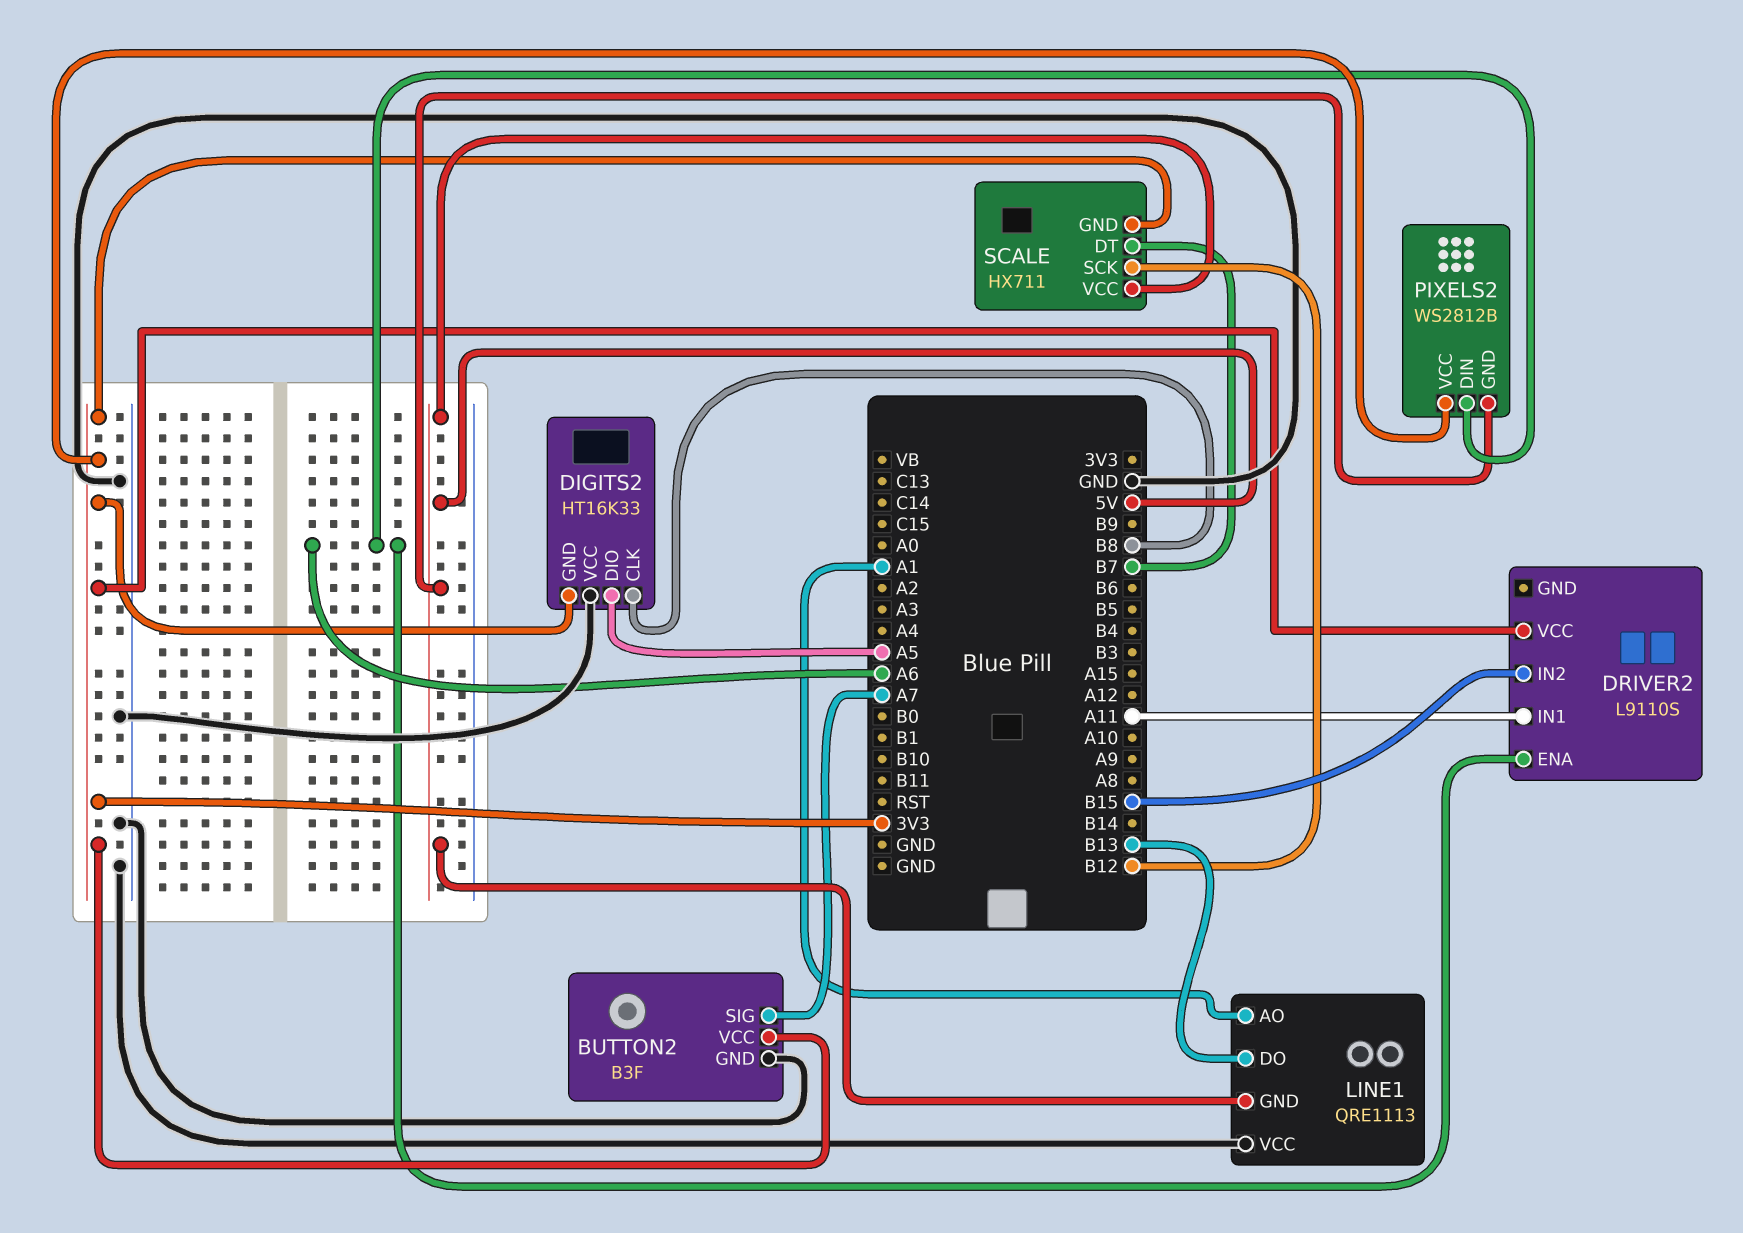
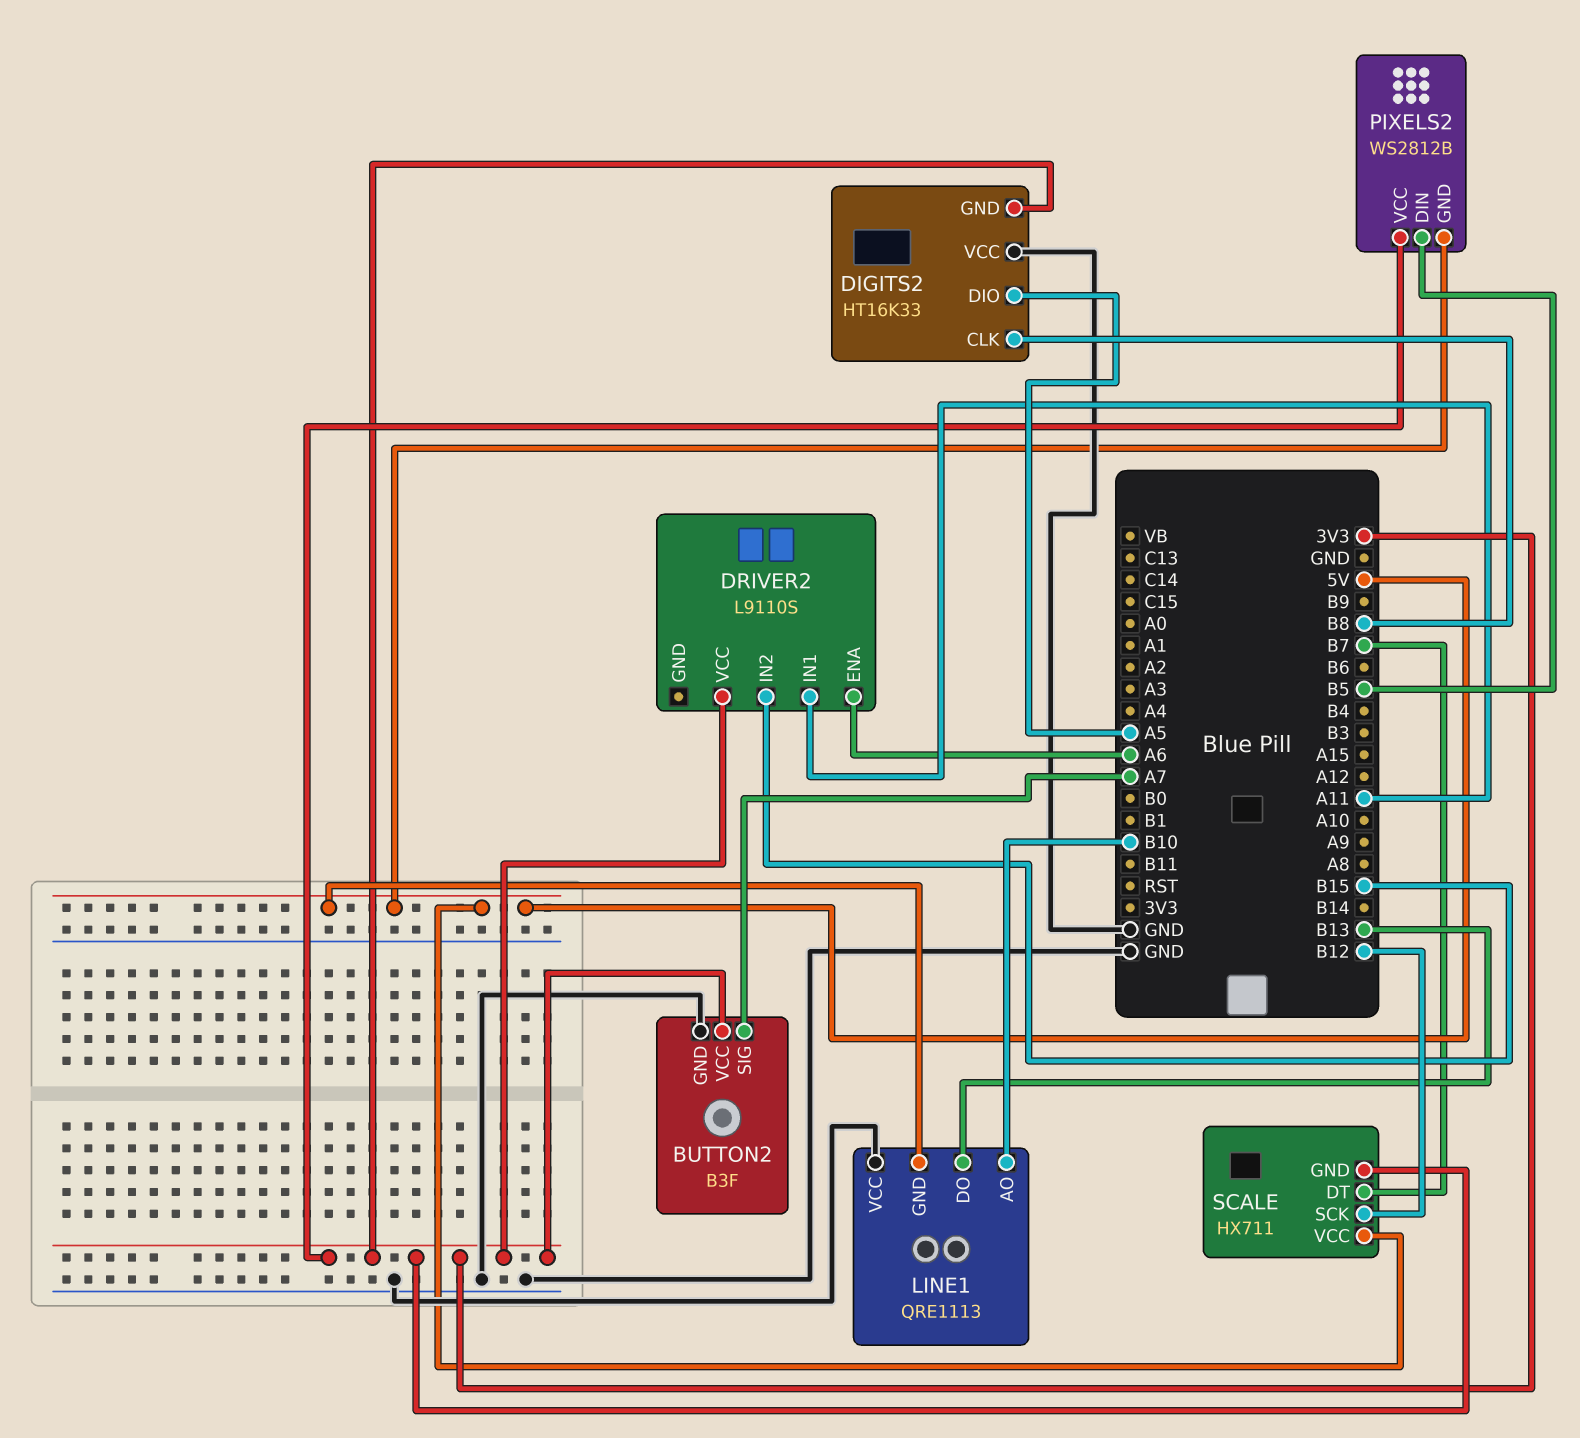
LINE1 pin AO: A1 -> B10
PIXELS2 pin DIN: A6 -> B5

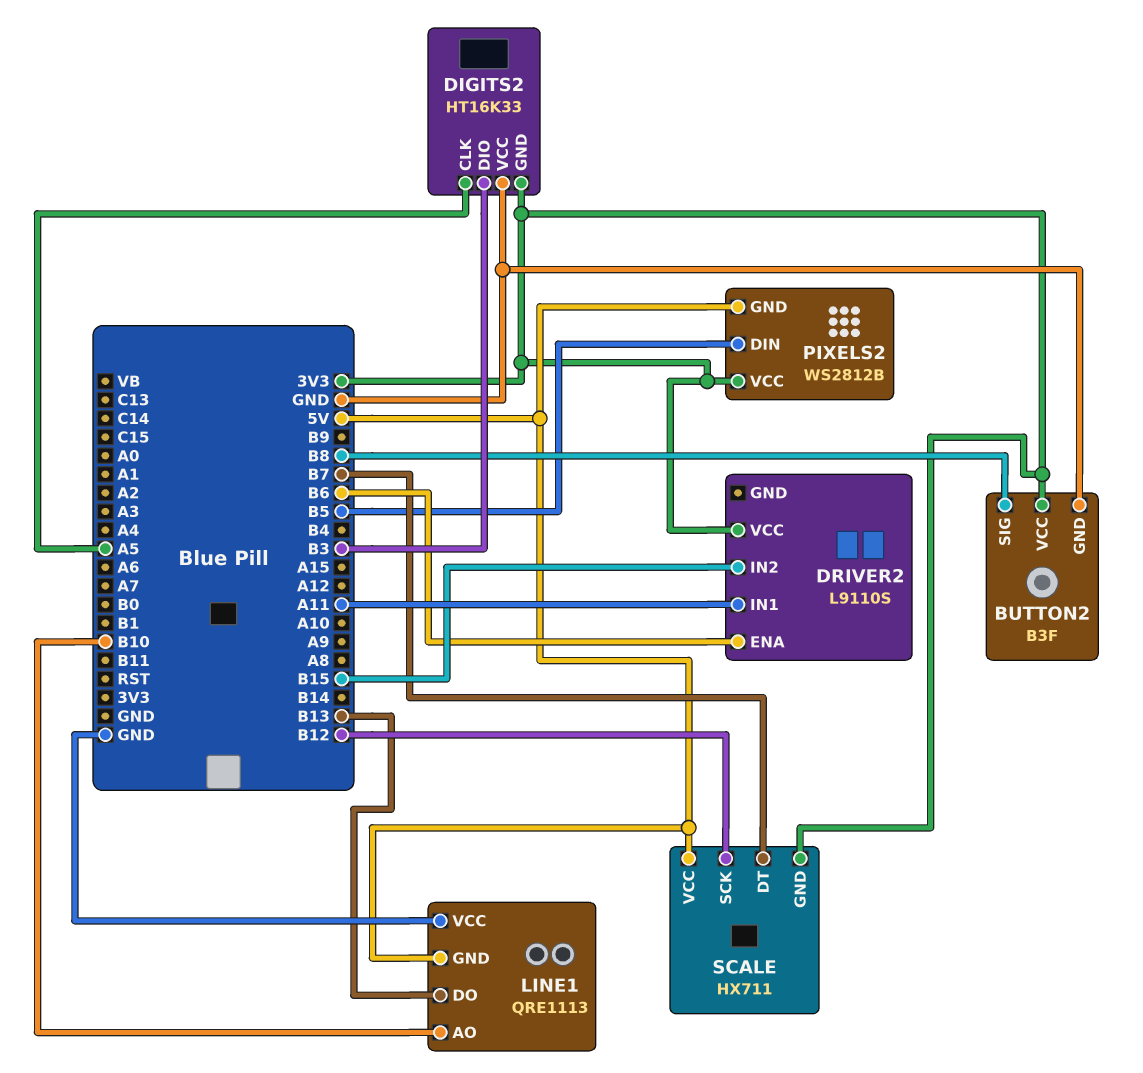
BUTTON2 pin SIG: A7 -> B8
DIGITS2 pin CLK: B8 -> A5
DIGITS2 pin DIO: A5 -> B3
DRIVER2 pin ENA: A6 -> B6

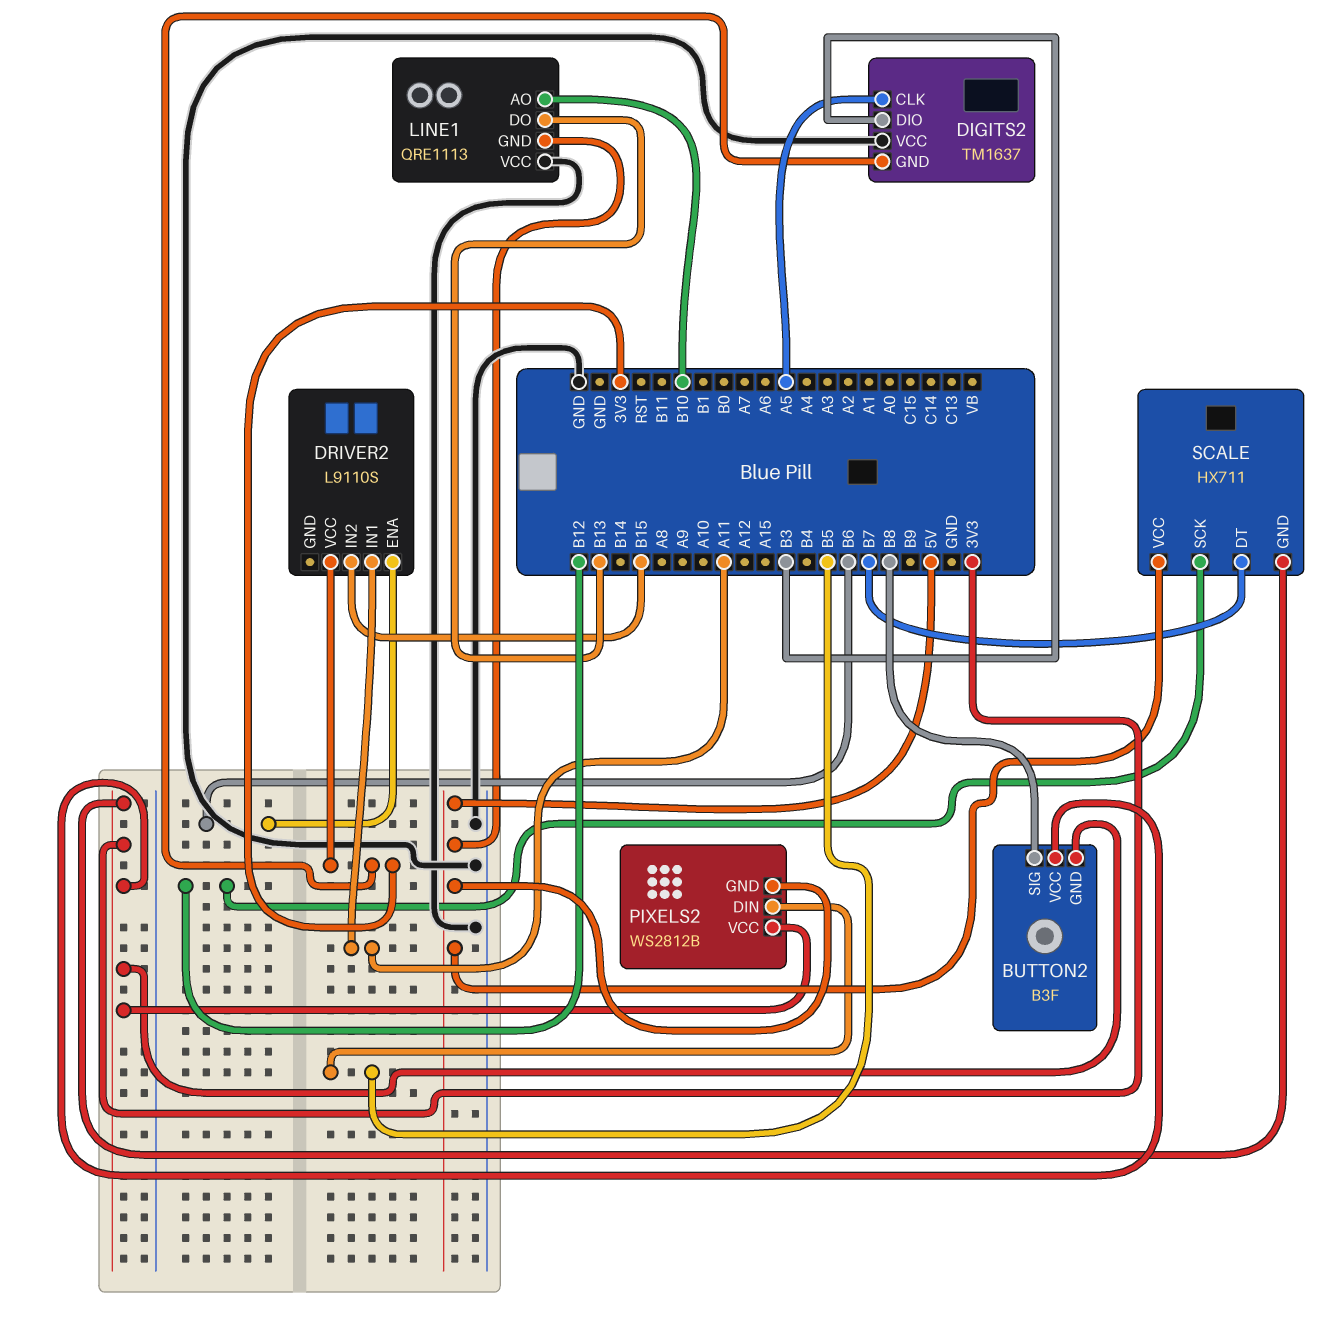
BUTTON2 pin GND: GND -> 3V3
DIGITS2: HT16K33 -> TM1637

